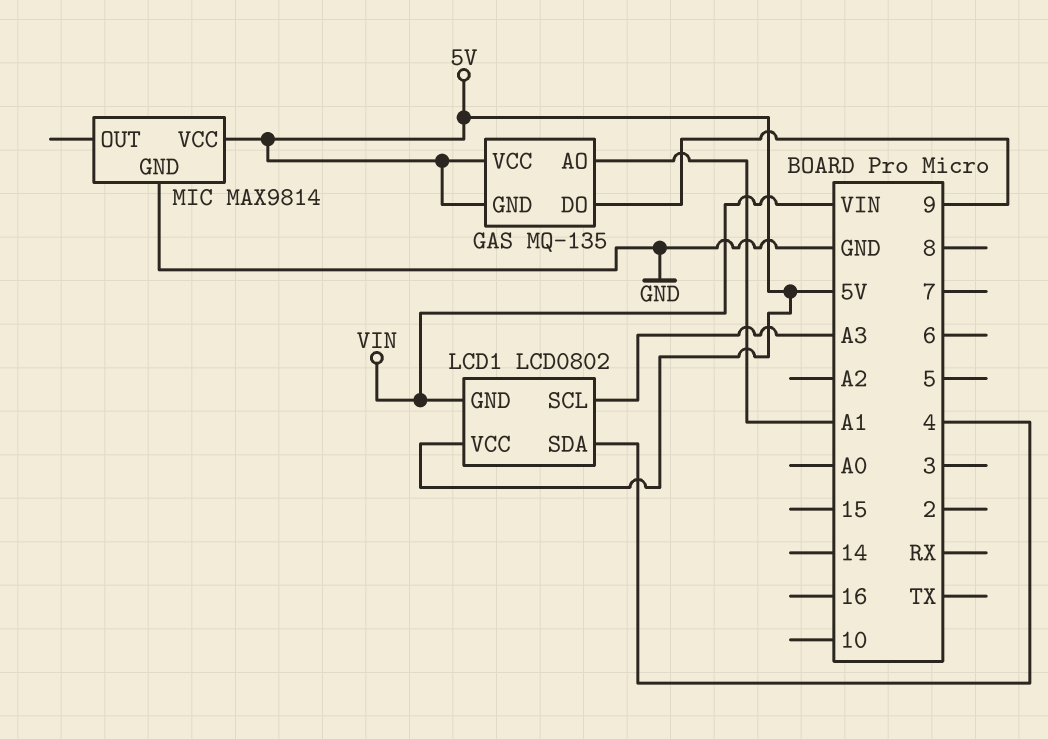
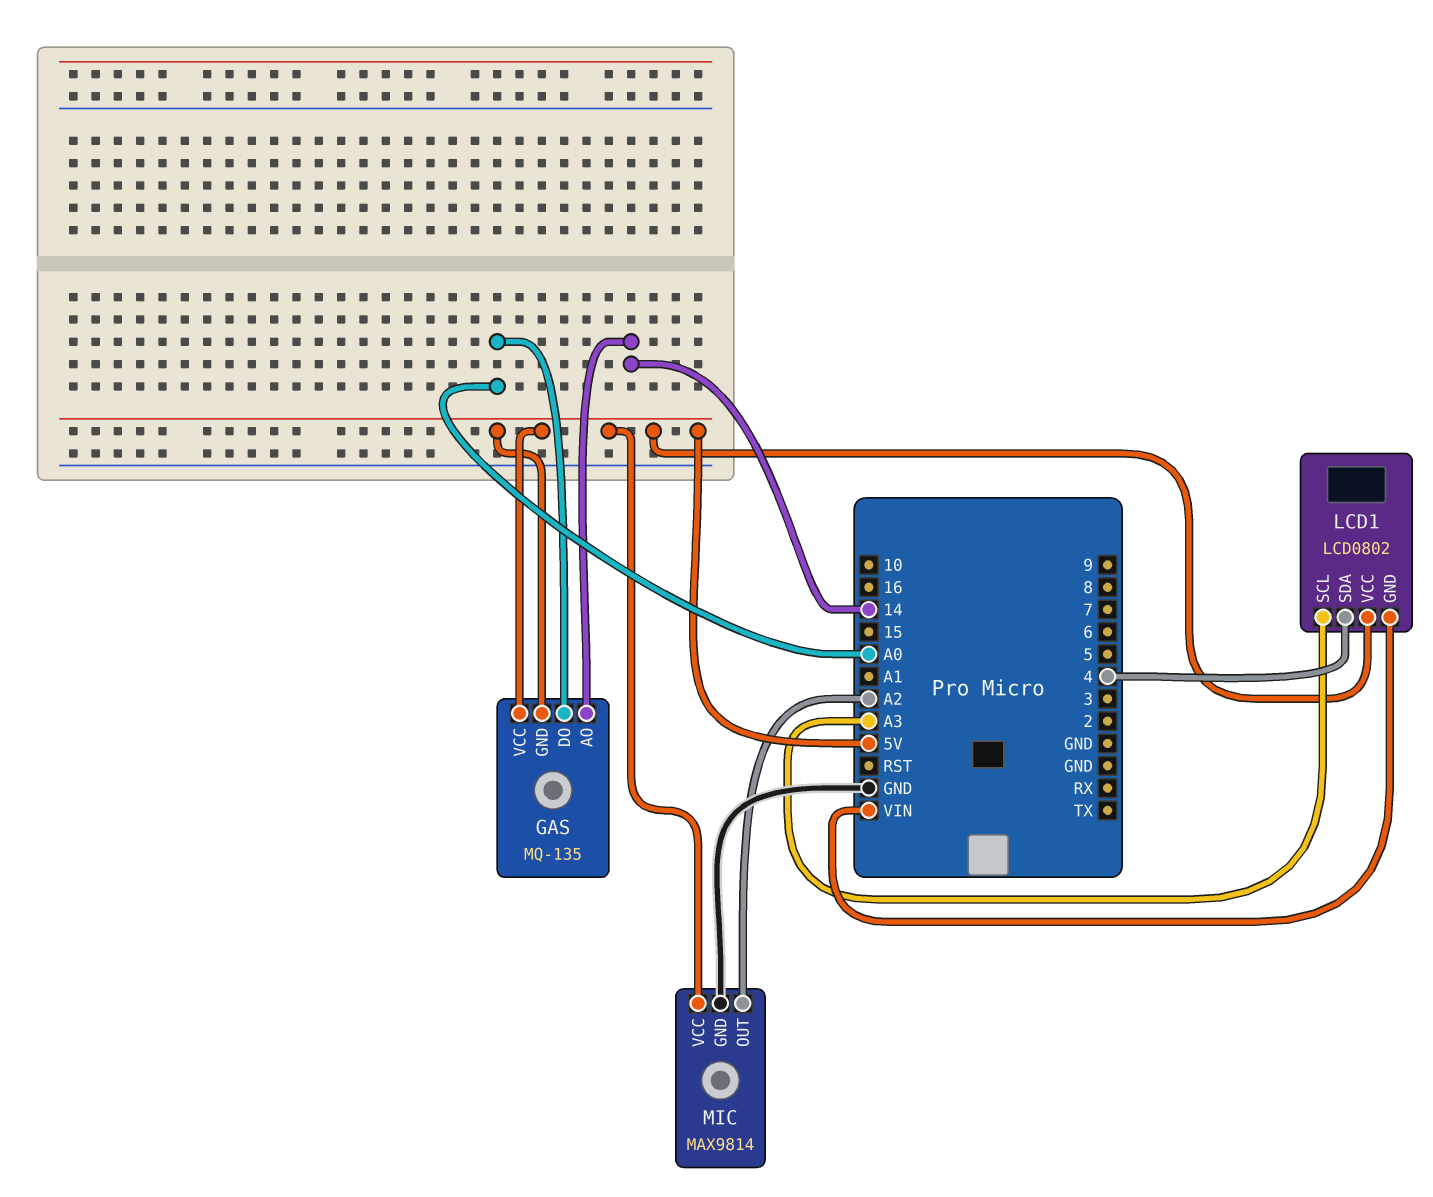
GAS pin AO: A1 -> 14
GAS pin DO: 9 -> A0
MIC pin OUT: none -> A2

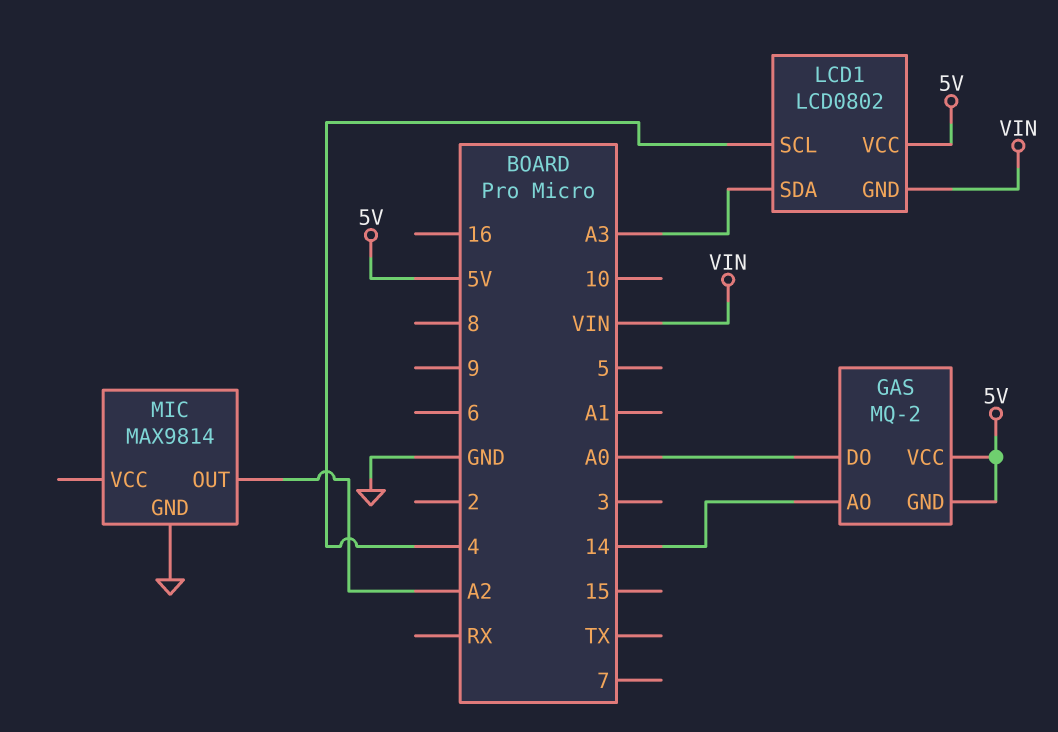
GAS: MQ-135 -> MQ-2
LCD1 pin SCL: A3 -> 4
LCD1 pin SDA: 4 -> A3
MIC pin VCC: 5V -> none

